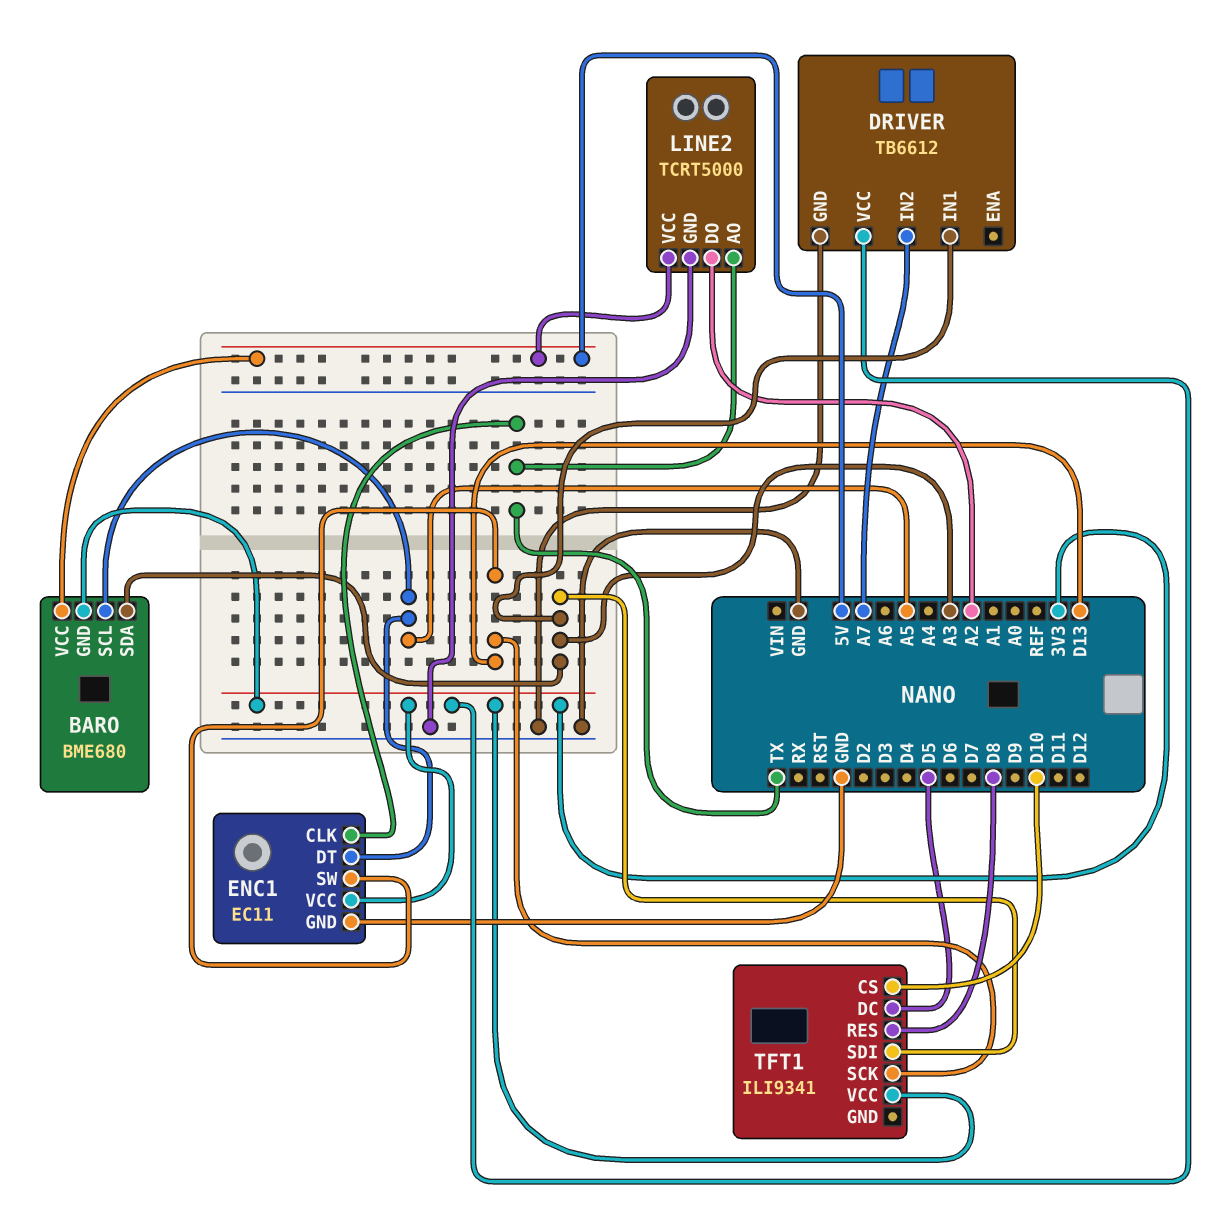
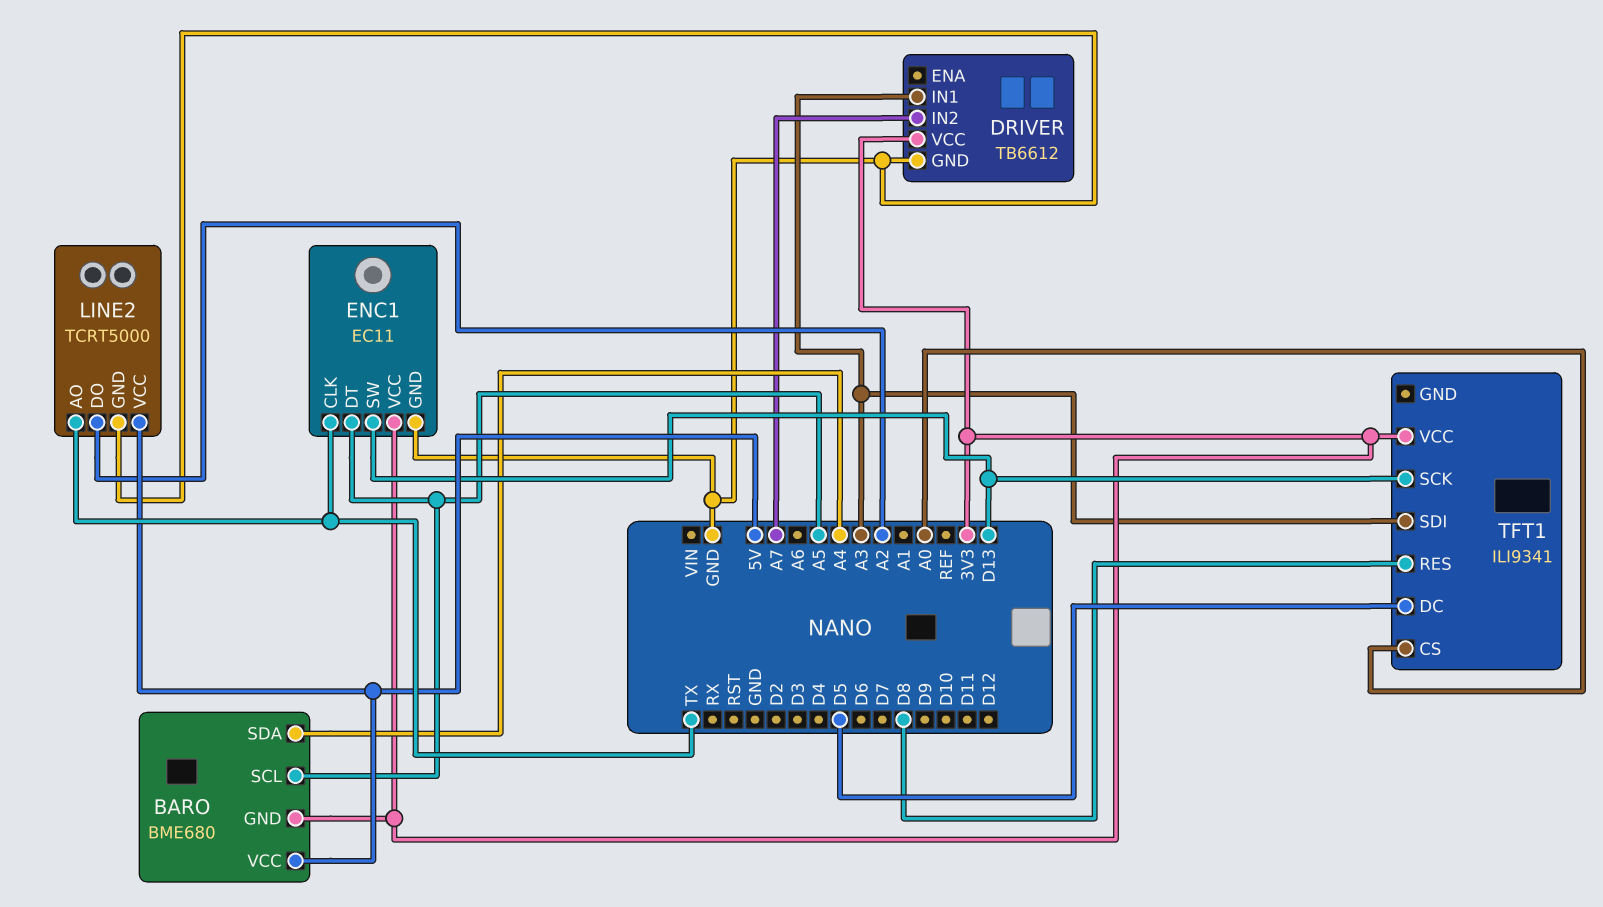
BARO pin SDA: A3 -> A4
TFT1 pin CS: D10 -> A0

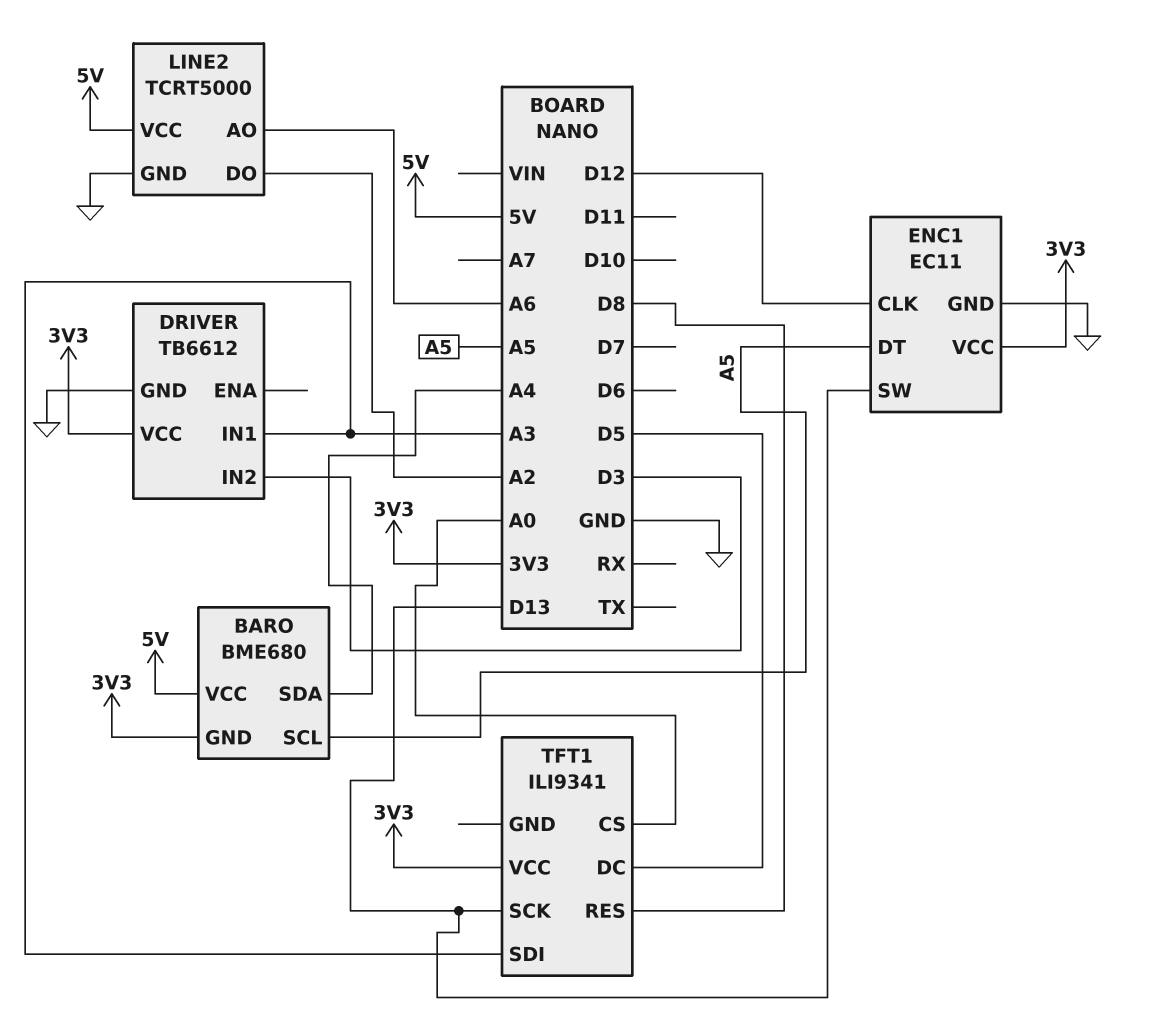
DRIVER pin IN2: A7 -> D3
ENC1 pin CLK: TX -> D12
LINE2 pin AO: TX -> A6

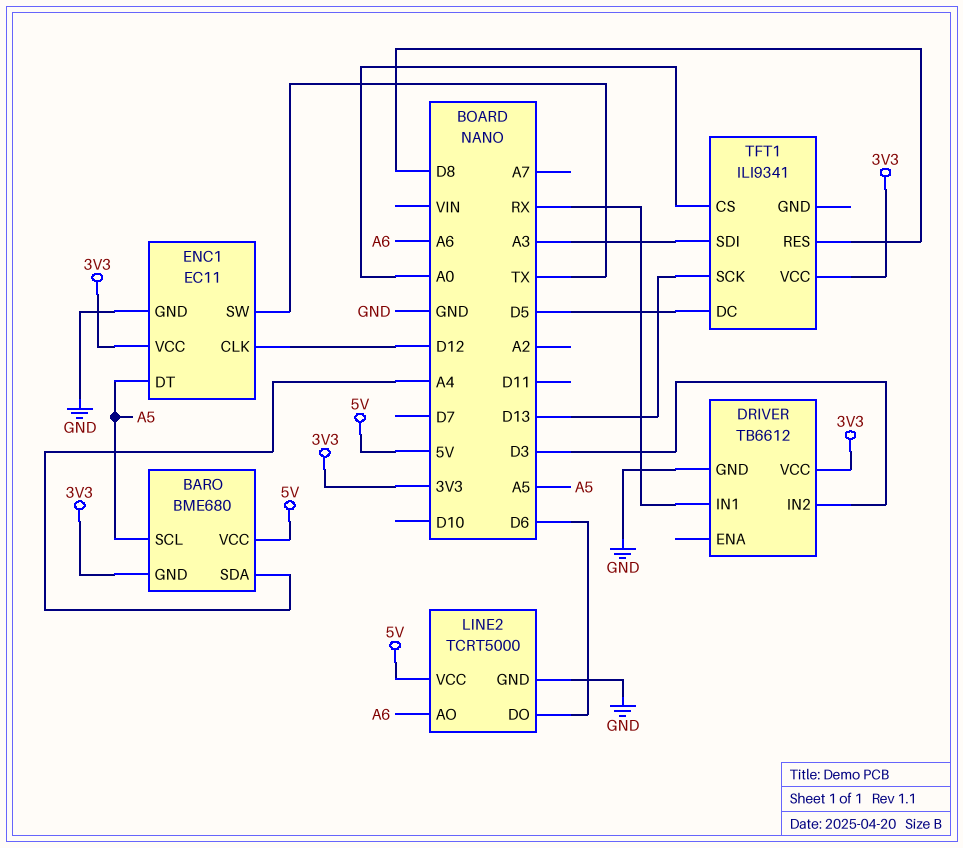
DRIVER pin IN1: A3 -> RX
ENC1 pin SW: D13 -> TX
LINE2 pin DO: A2 -> D6

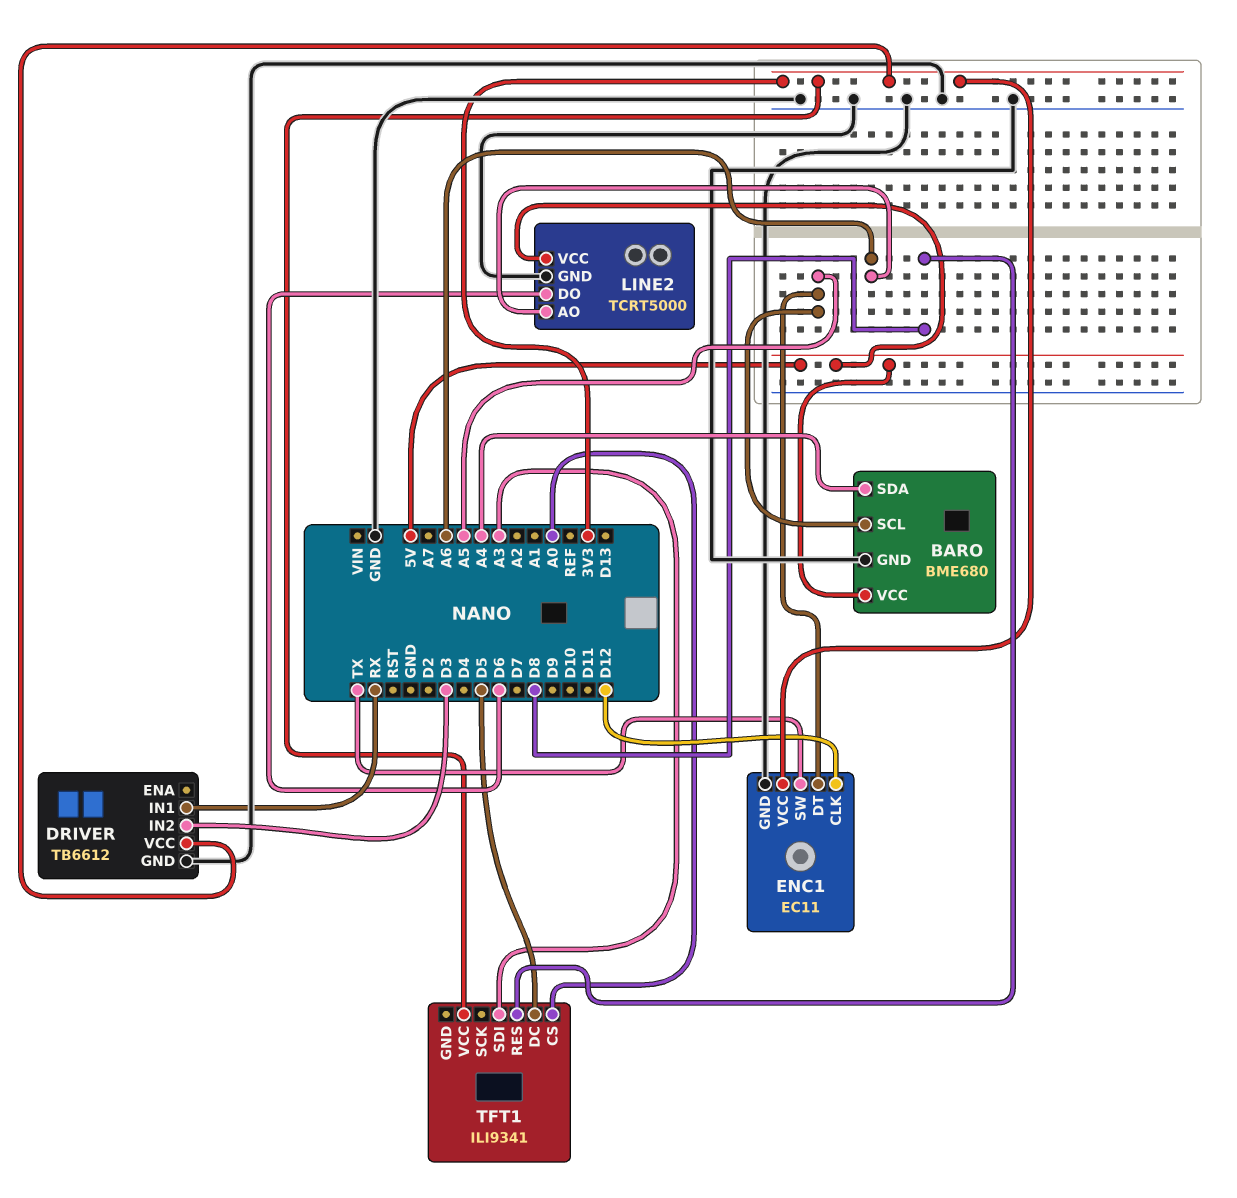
BARO pin GND: 3V3 -> GND
TFT1 pin SCK: D13 -> none

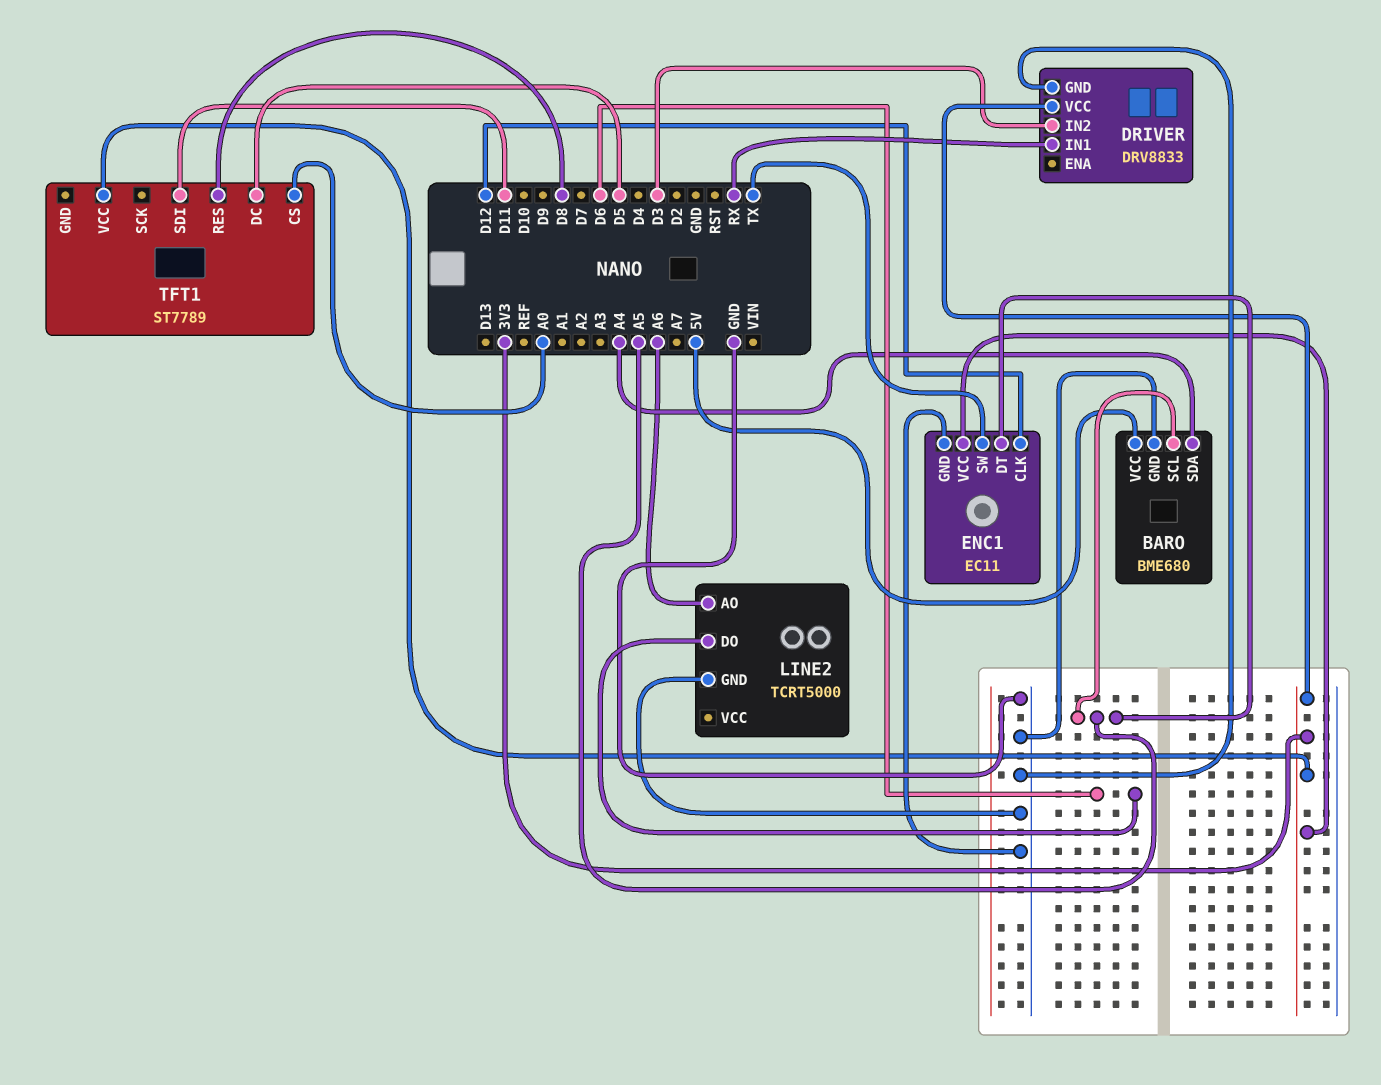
DRIVER: TB6612 -> DRV8833
LINE2 pin VCC: 5V -> none
TFT1: ILI9341 -> ST7789
TFT1 pin SDI: A3 -> D11

